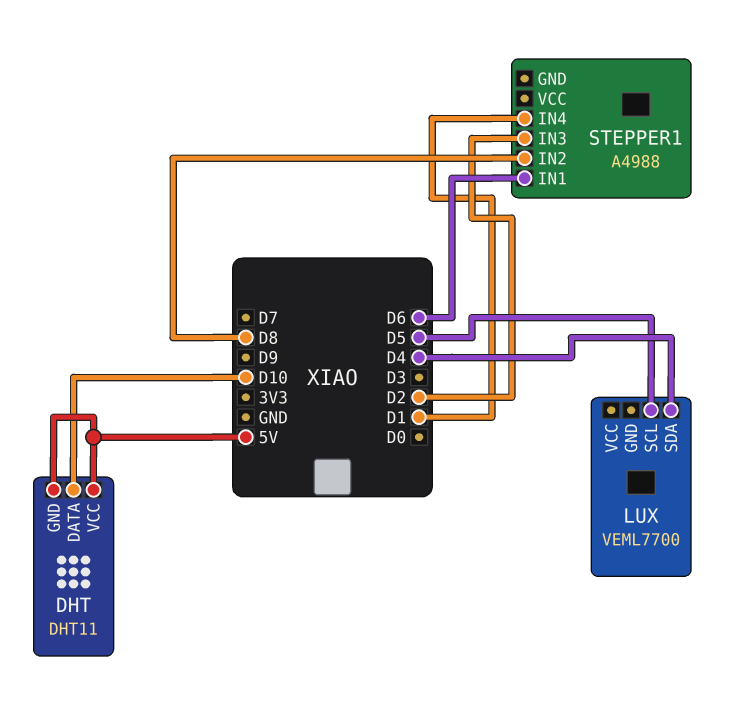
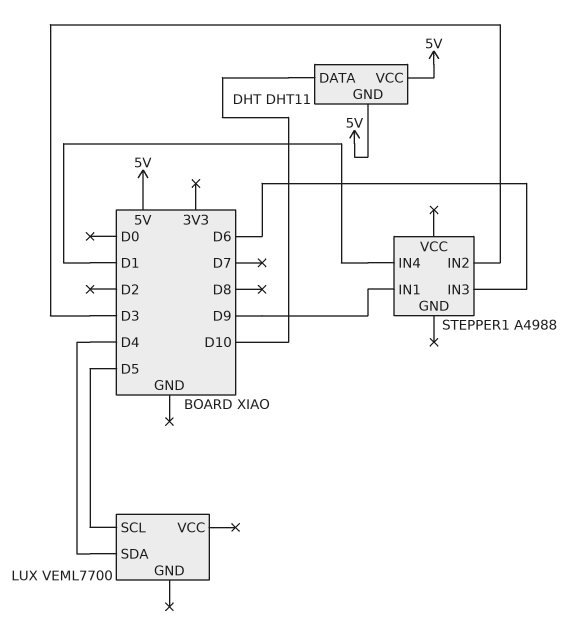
STEPPER1 pin IN1: D6 -> D9
STEPPER1 pin IN2: D8 -> D3
STEPPER1 pin IN3: D2 -> D6

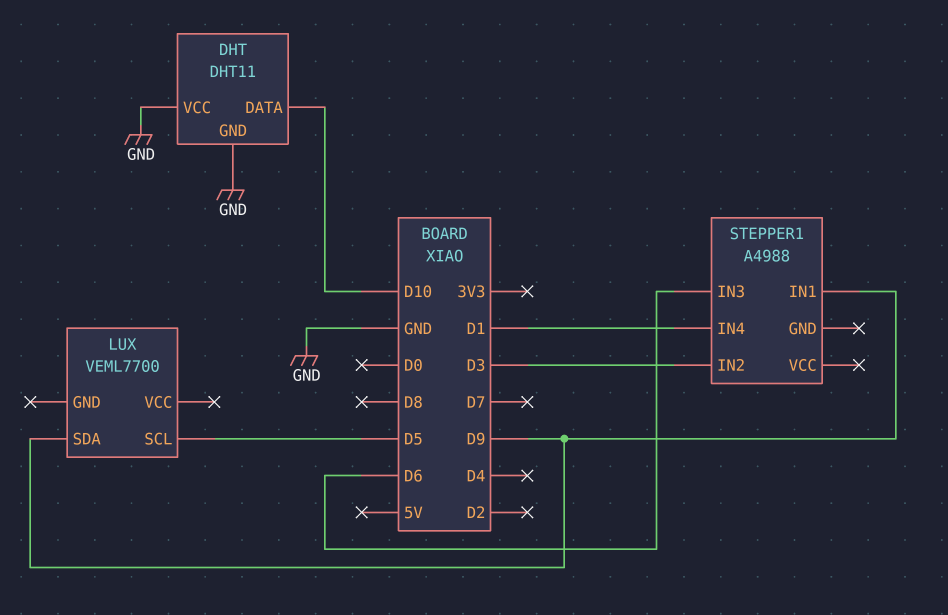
DHT pin GND: 5V -> GND
DHT pin VCC: 5V -> GND
LUX pin SDA: D4 -> D9

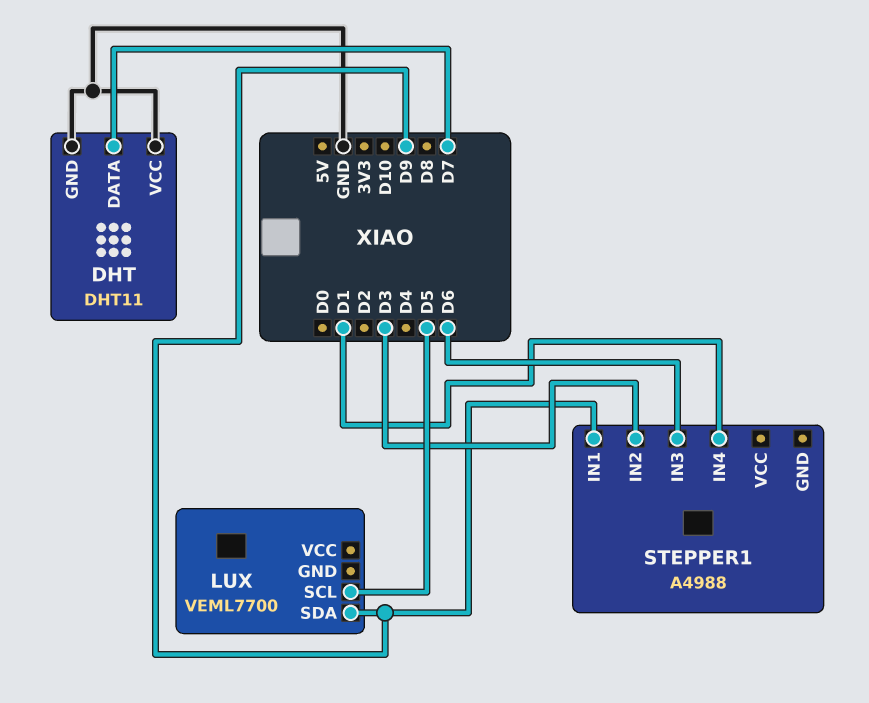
DHT pin DATA: D10 -> D7

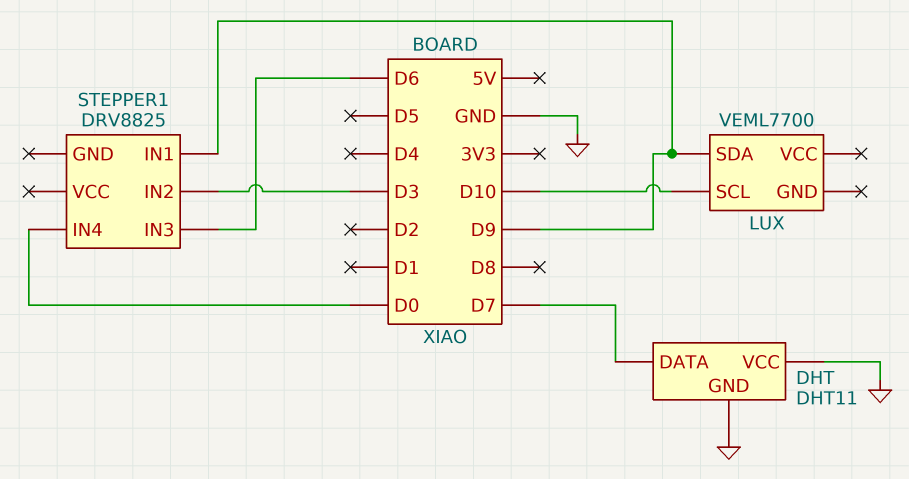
LUX pin SCL: D5 -> D10
STEPPER1: A4988 -> DRV8825
STEPPER1 pin IN4: D1 -> D0

